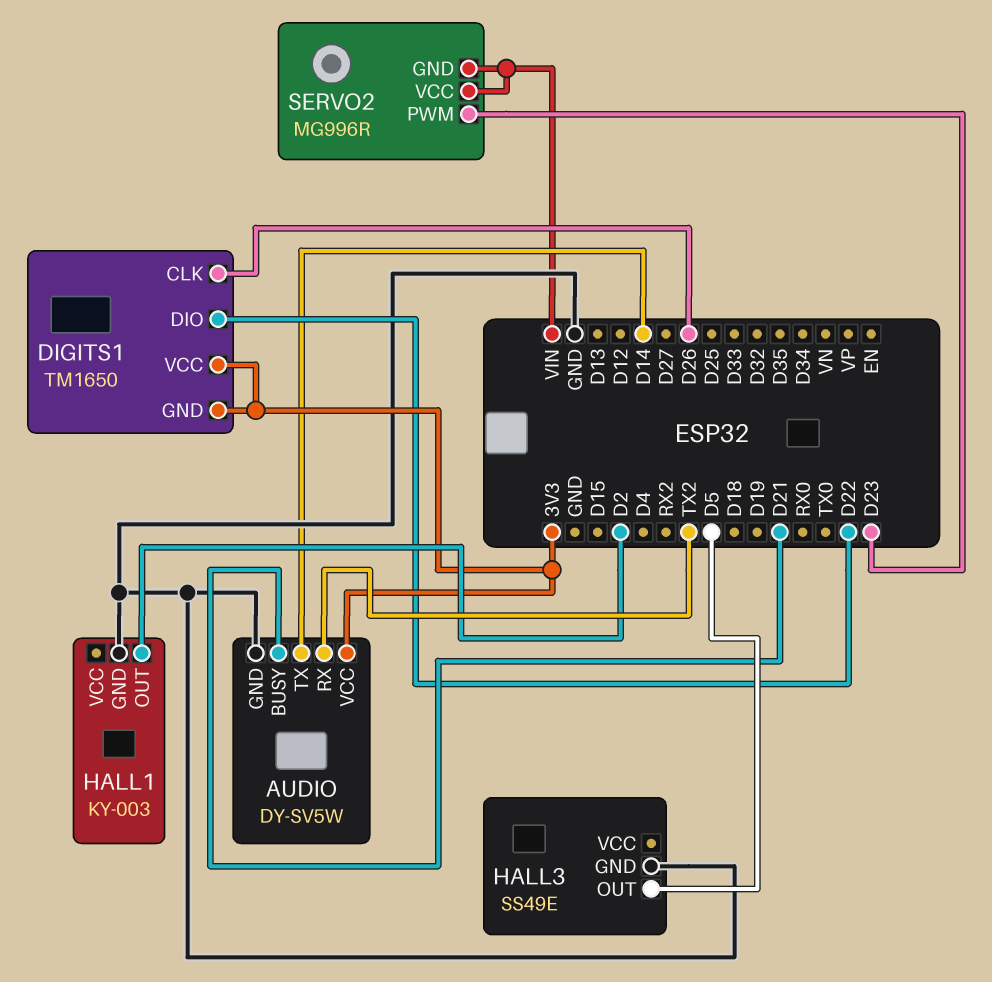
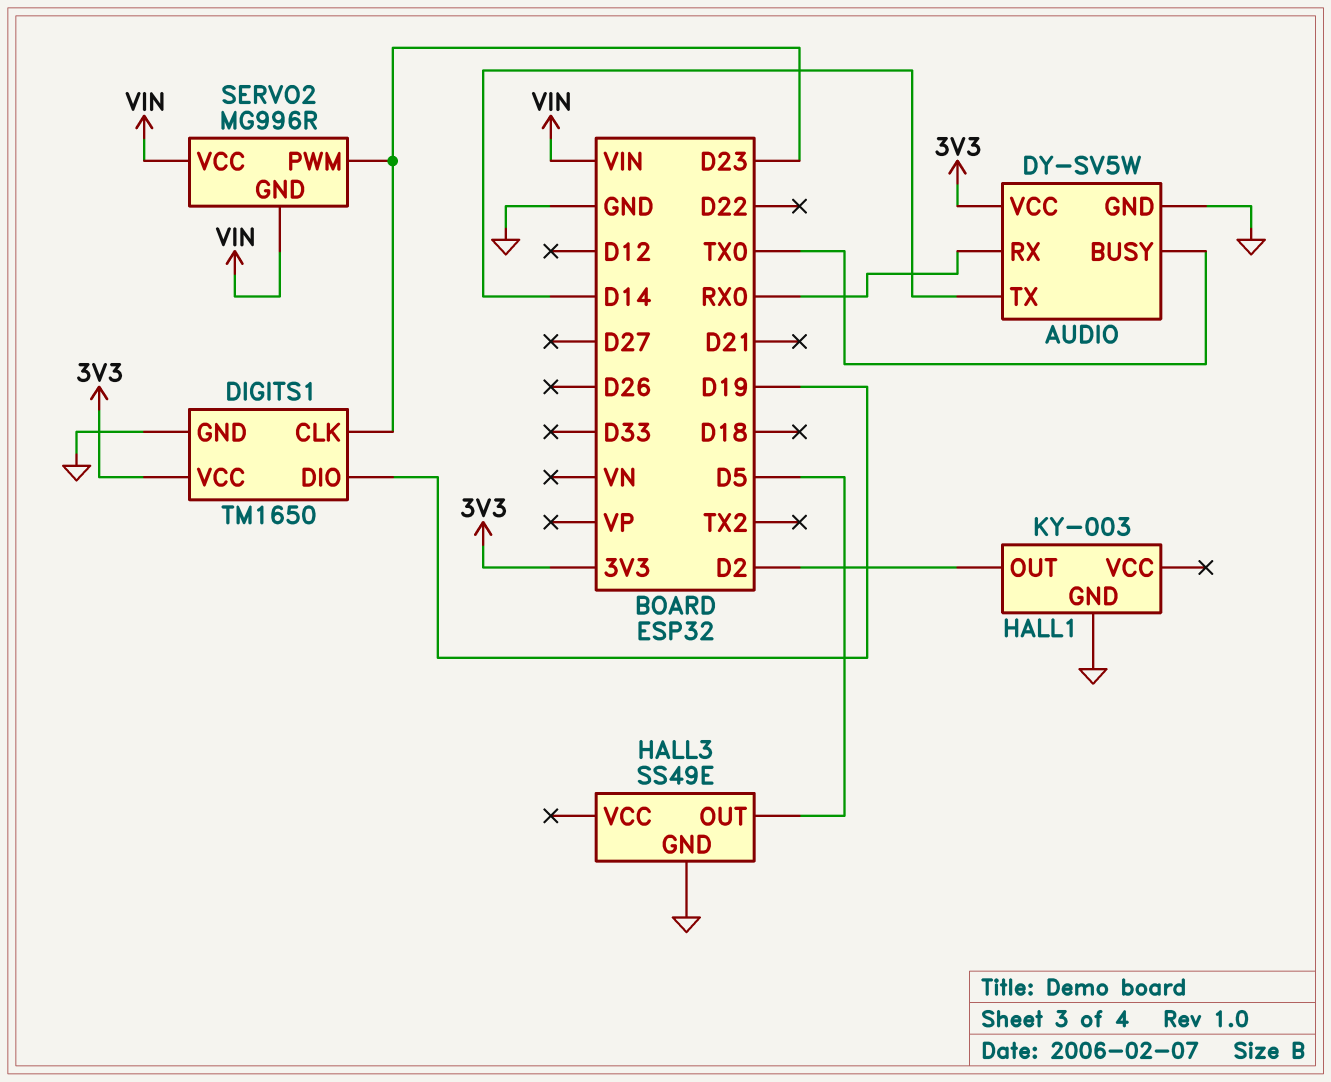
AUDIO pin BUSY: D21 -> TX0
AUDIO pin RX: TX2 -> RX0
DIGITS1 pin CLK: D26 -> D23
DIGITS1 pin DIO: D22 -> D19
DIGITS1 pin GND: 3V3 -> GND

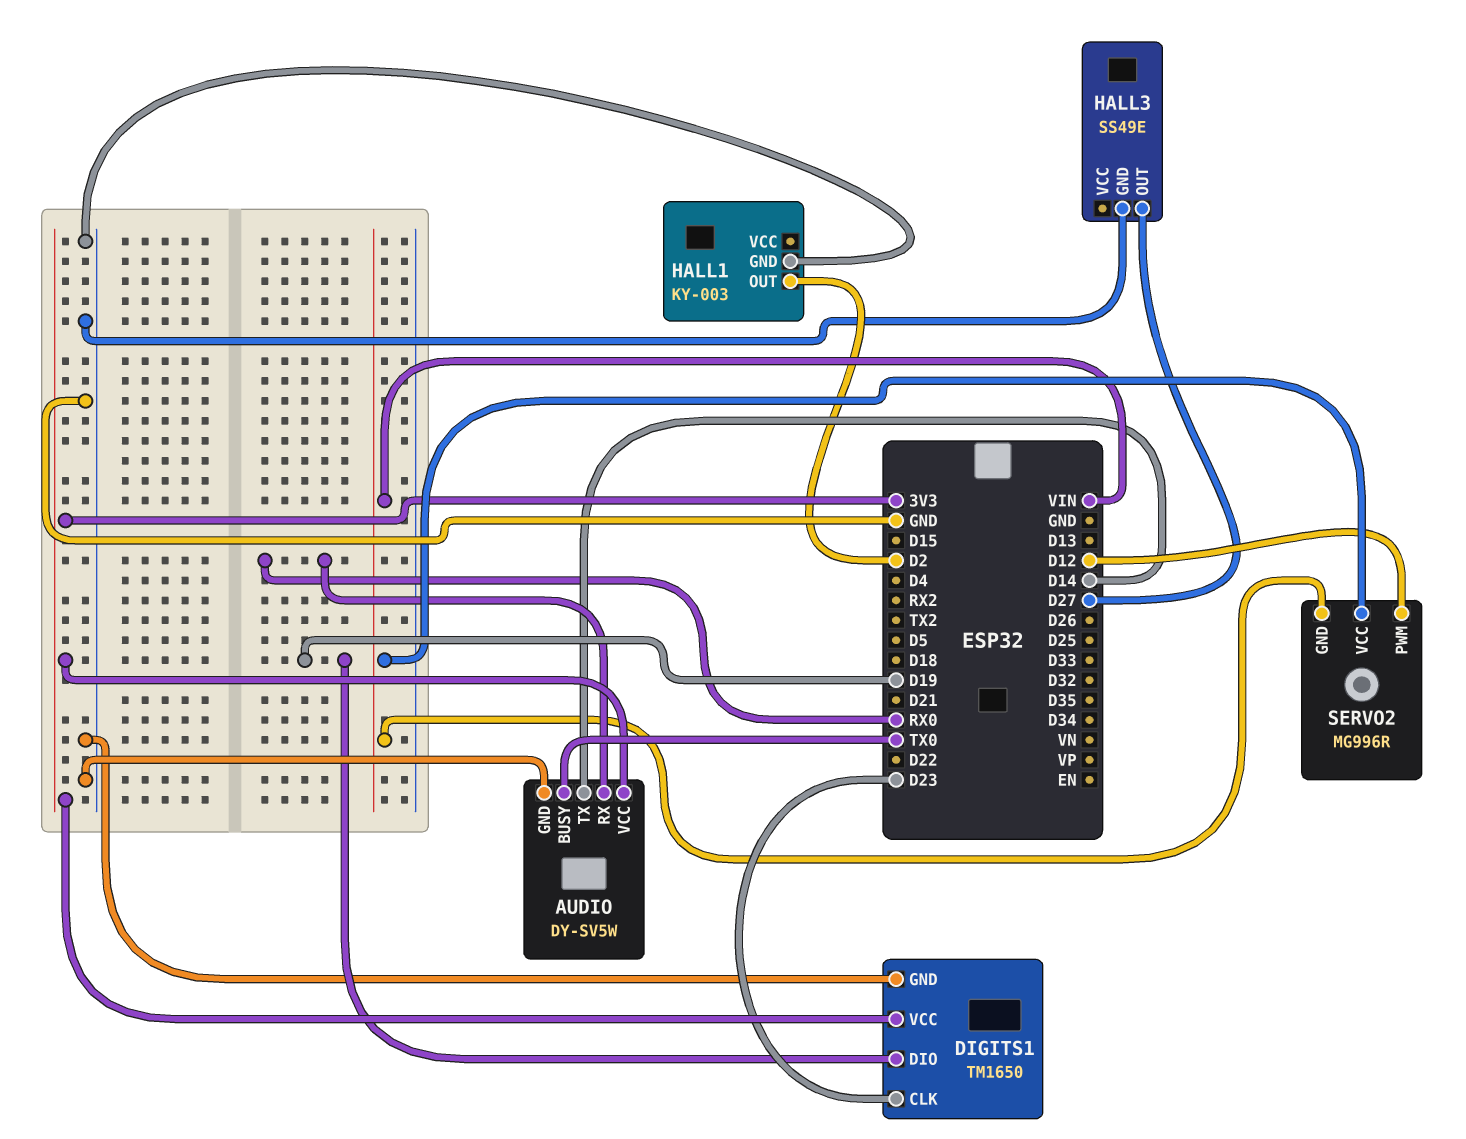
HALL3 pin OUT: D5 -> D27
SERVO2 pin PWM: D23 -> D12

